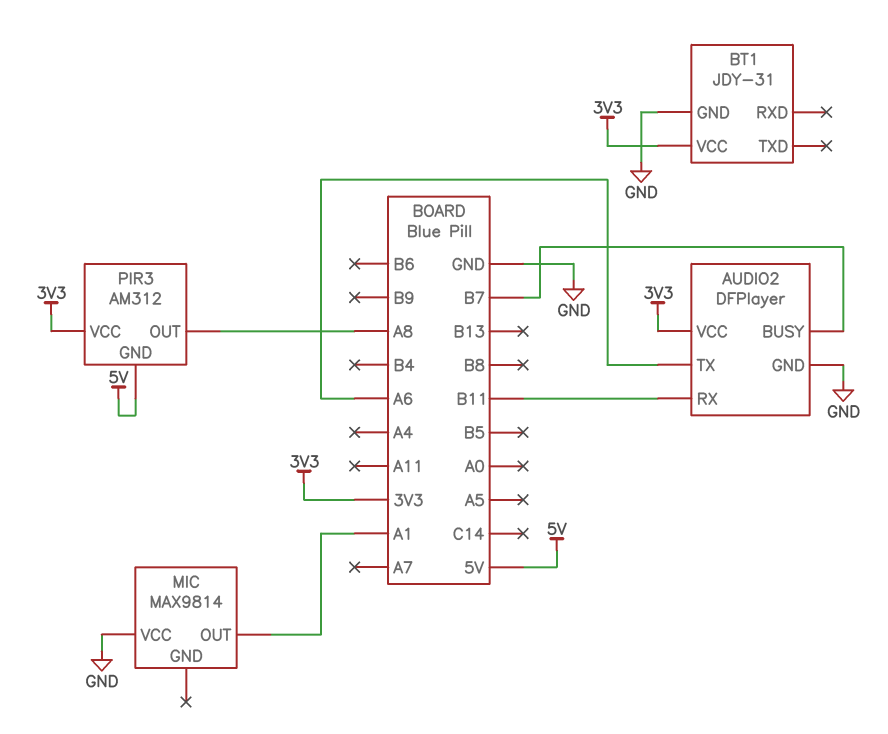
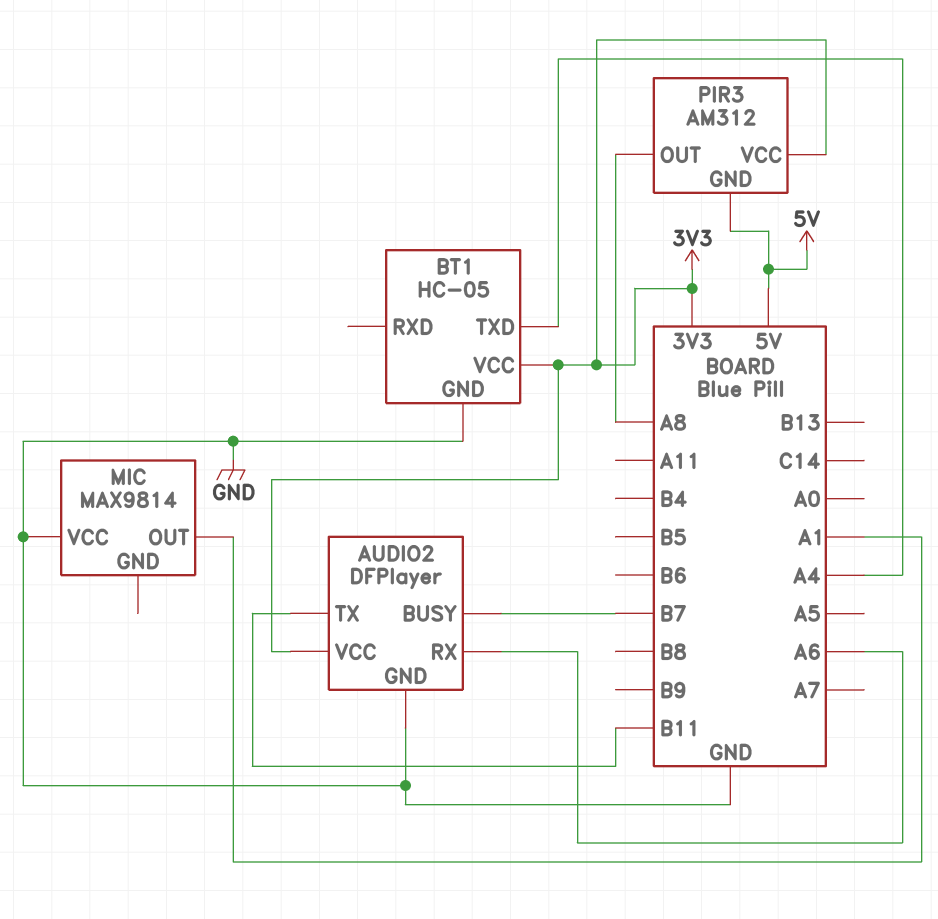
AUDIO2 pin RX: B11 -> A6
AUDIO2 pin TX: A6 -> B11
BT1: JDY-31 -> HC-05
BT1 pin TXD: none -> A4

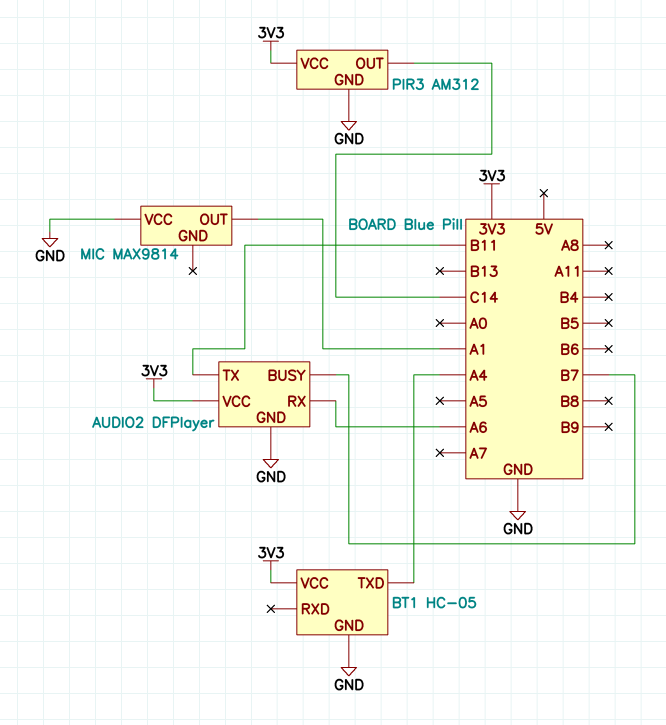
PIR3 pin GND: 5V -> GND
PIR3 pin OUT: A8 -> C14

